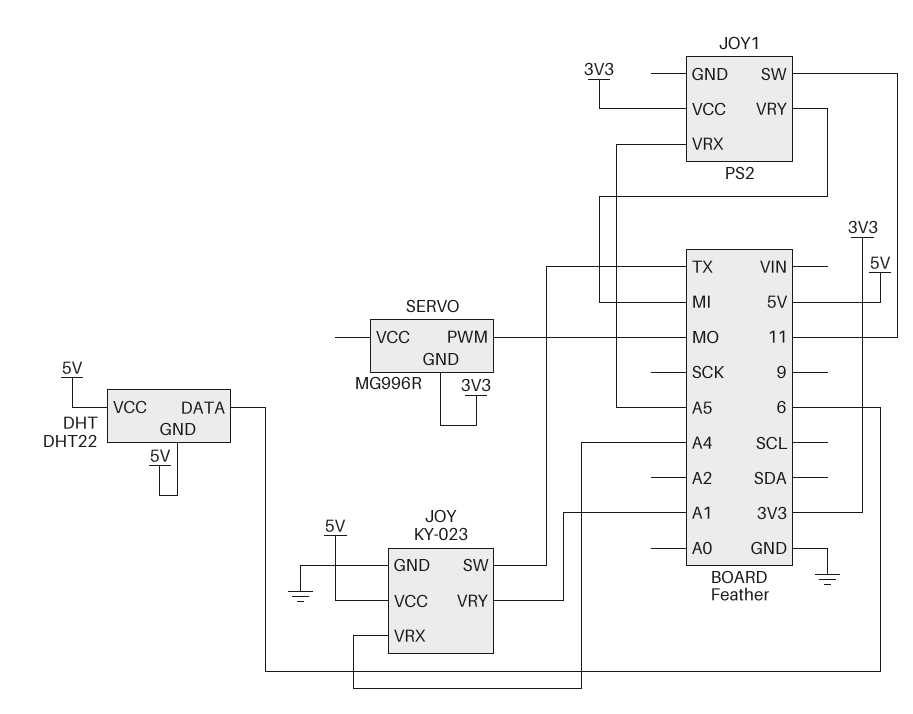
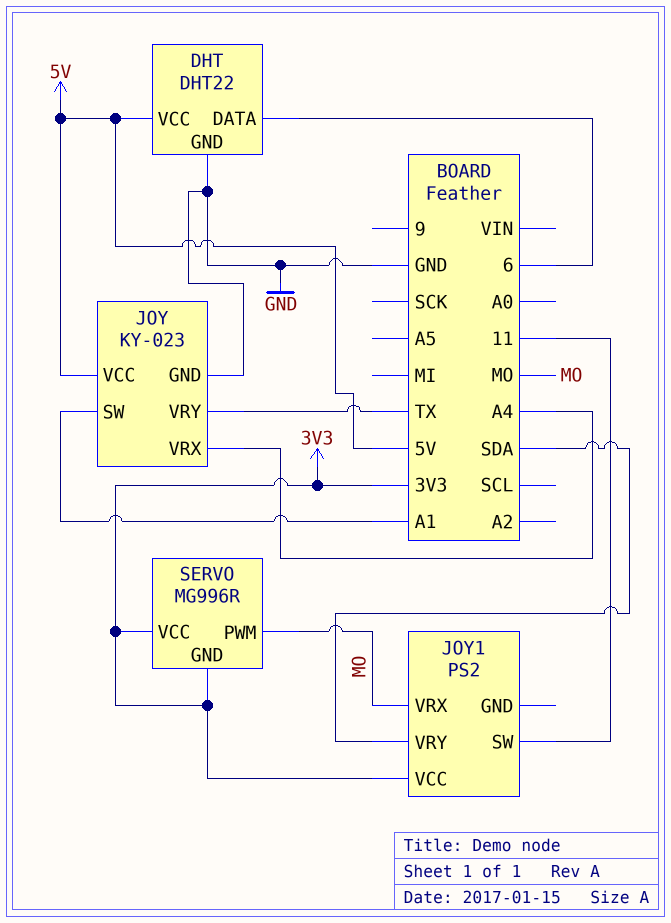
DHT pin GND: 5V -> GND
JOY pin SW: TX -> A1
JOY pin VRY: A1 -> TX
JOY1 pin VRX: A5 -> MO
JOY1 pin VRY: MI -> SDA
SERVO pin VCC: none -> 3V3

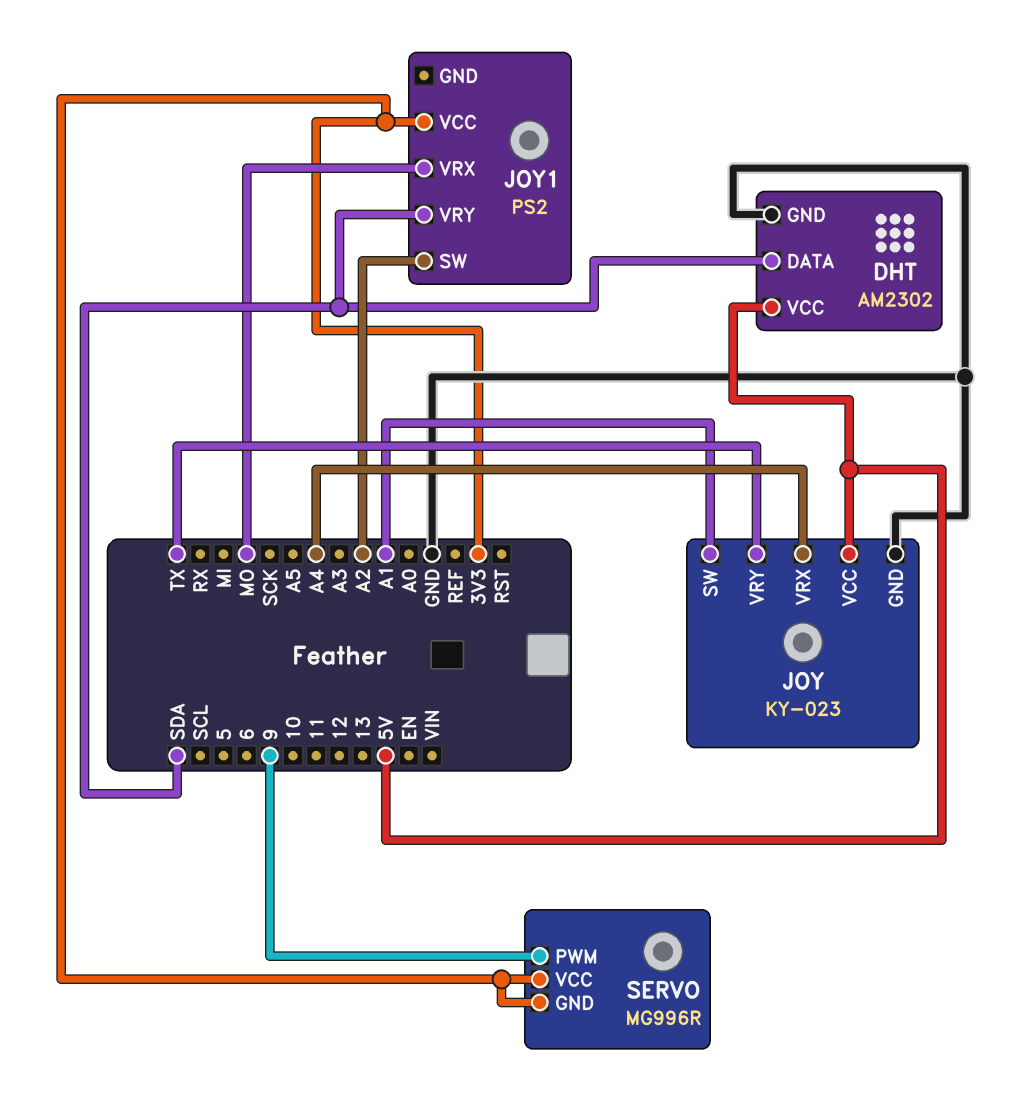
DHT: DHT22 -> AM2302
DHT pin DATA: 6 -> SDA
JOY1 pin SW: 11 -> A2
SERVO pin PWM: MO -> 9

